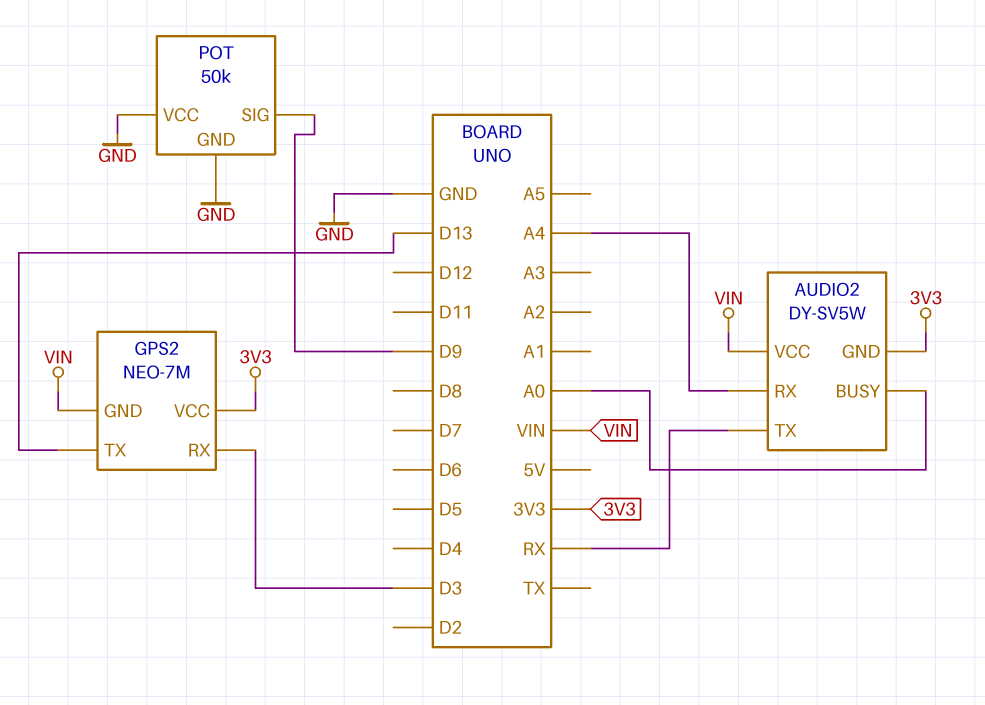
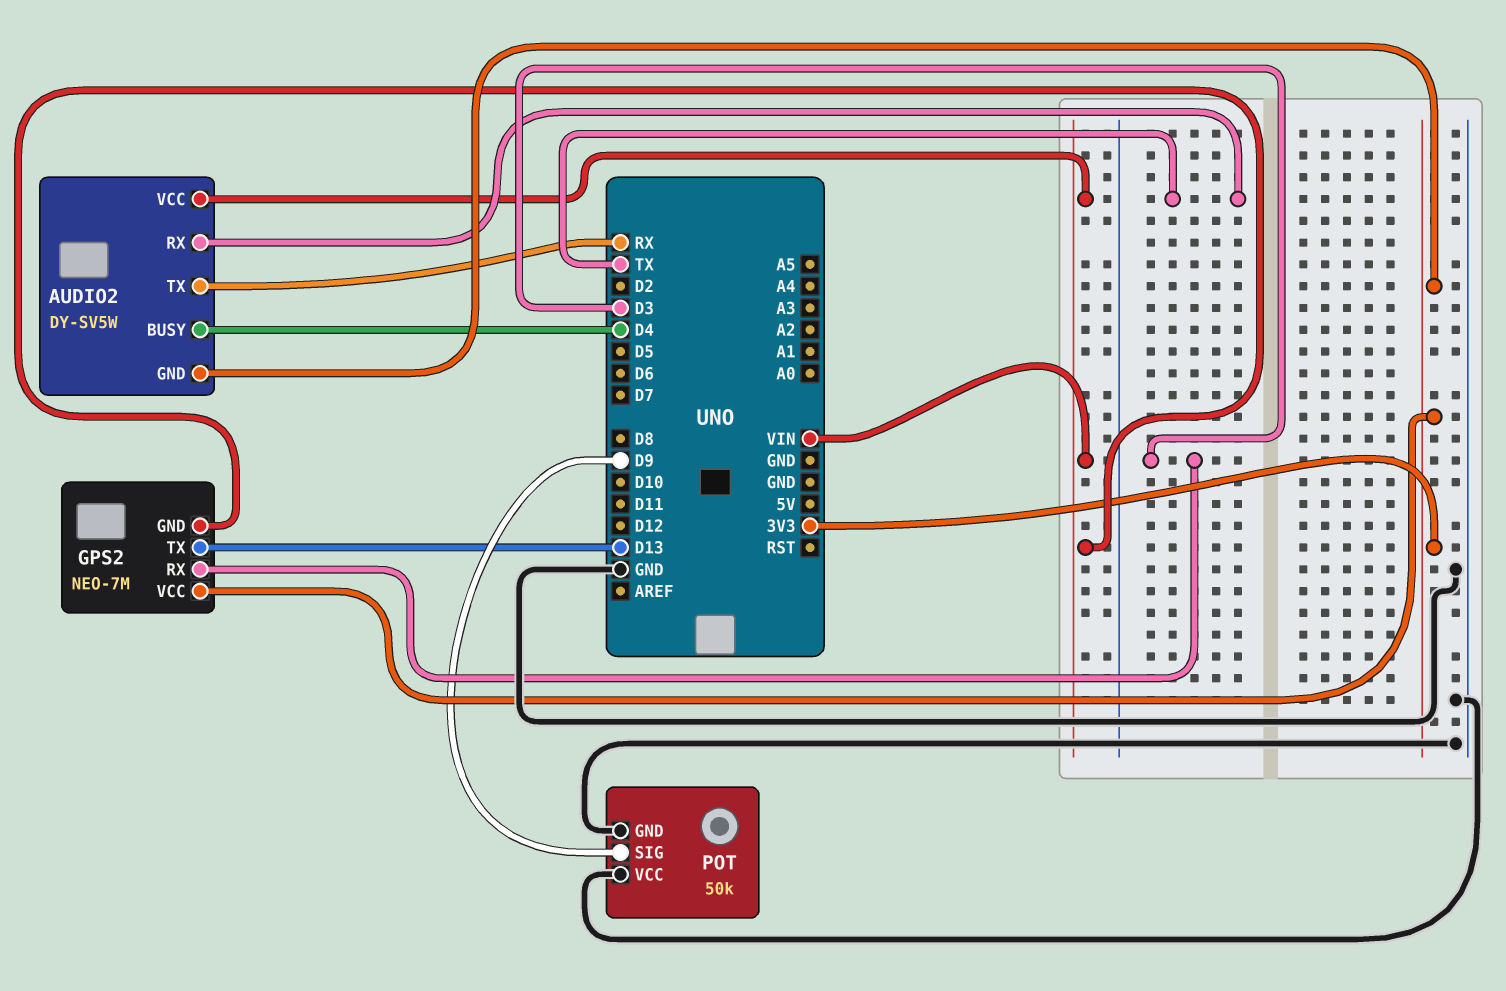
AUDIO2 pin BUSY: A0 -> D4
AUDIO2 pin RX: A4 -> TX

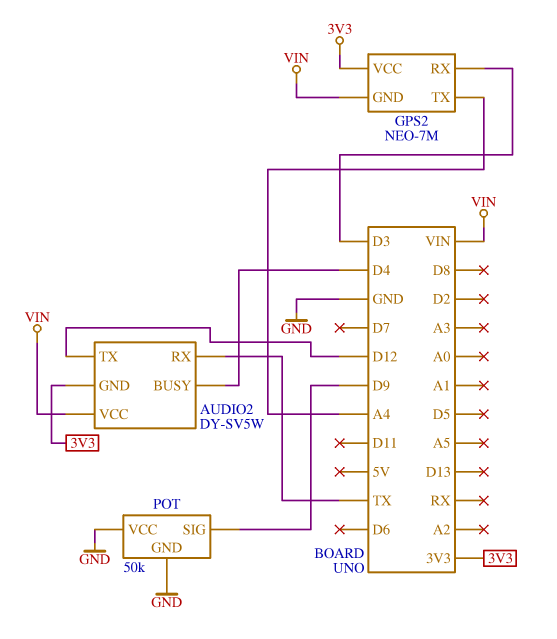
AUDIO2 pin TX: RX -> D12
GPS2 pin TX: D13 -> A4

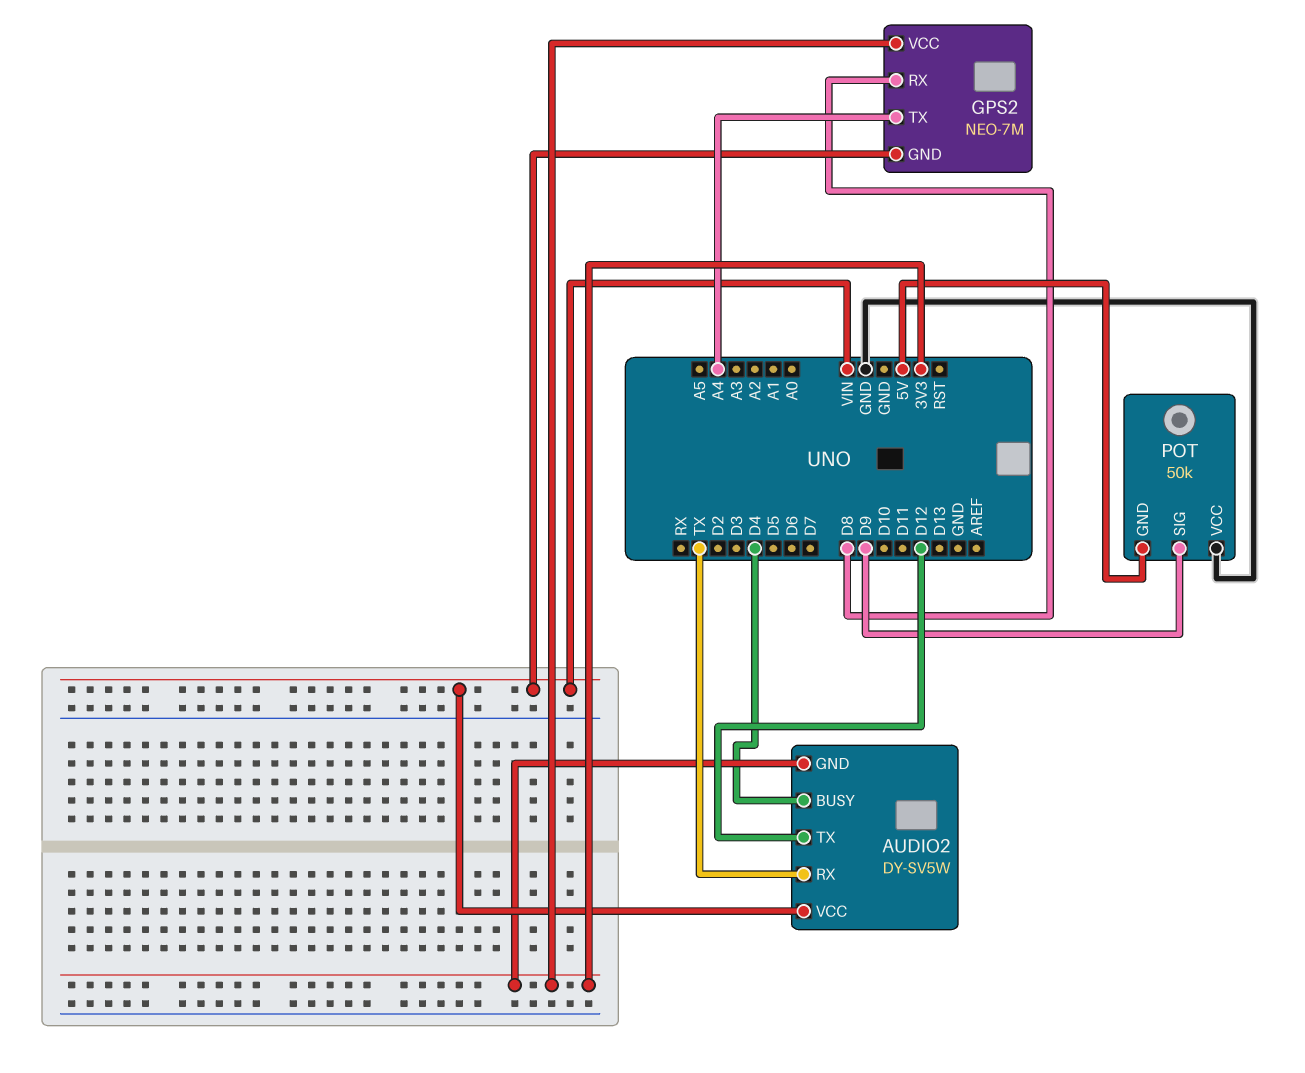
GPS2 pin RX: D3 -> D8
POT pin GND: GND -> 5V

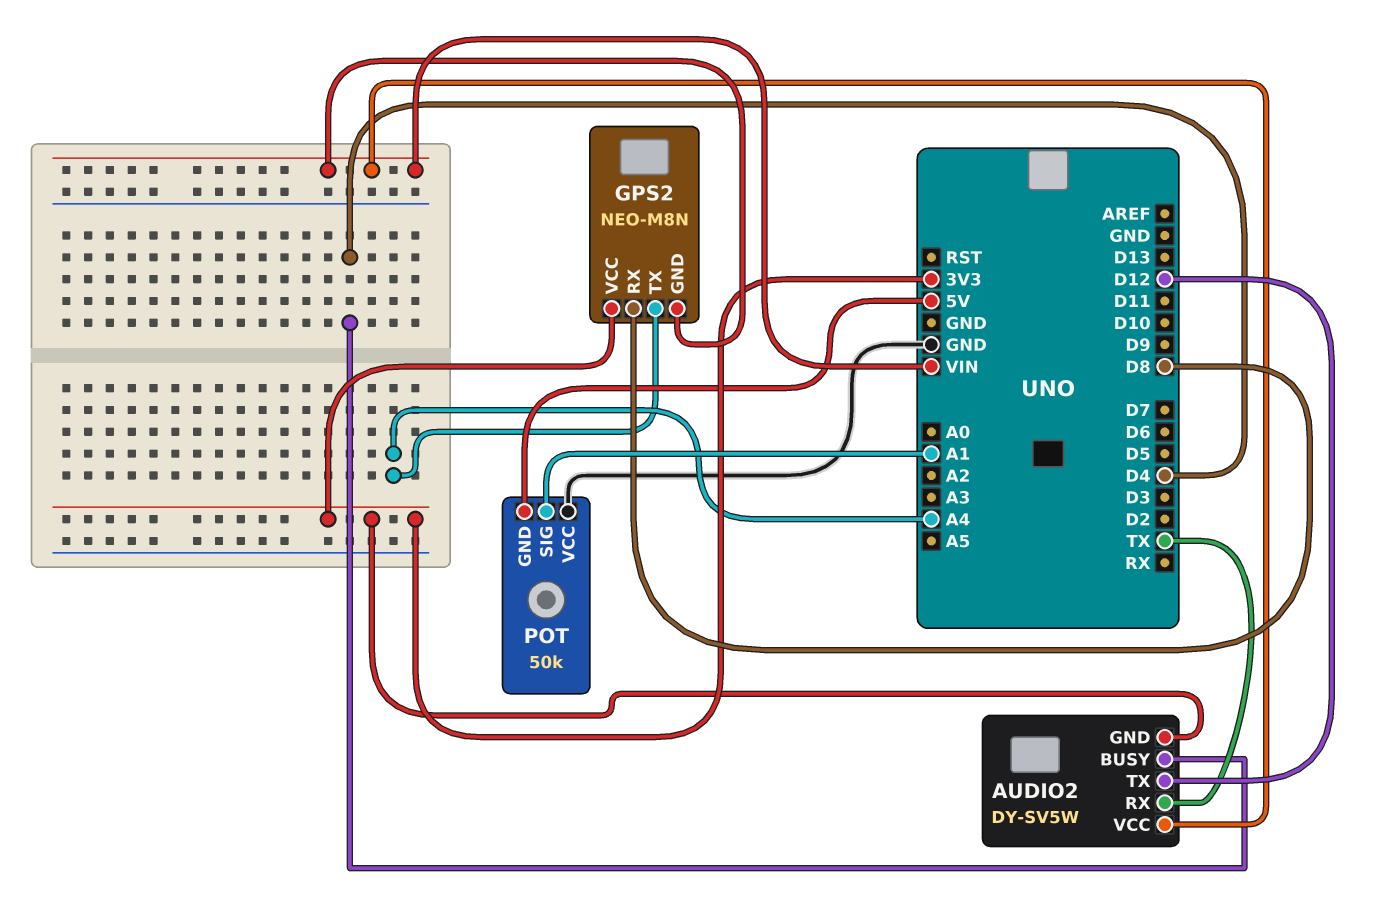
GPS2: NEO-7M -> NEO-M8N
POT pin SIG: D9 -> A1

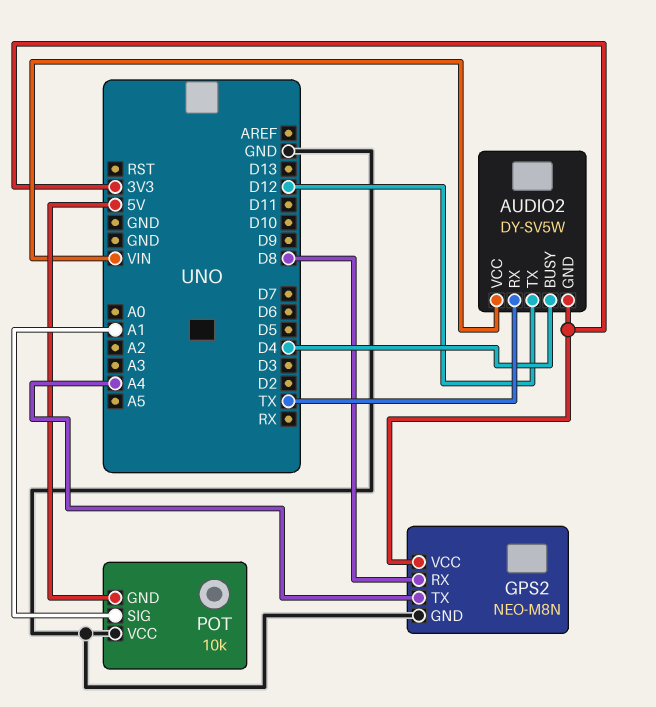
GPS2 pin GND: VIN -> GND
POT: 50k -> 10k

